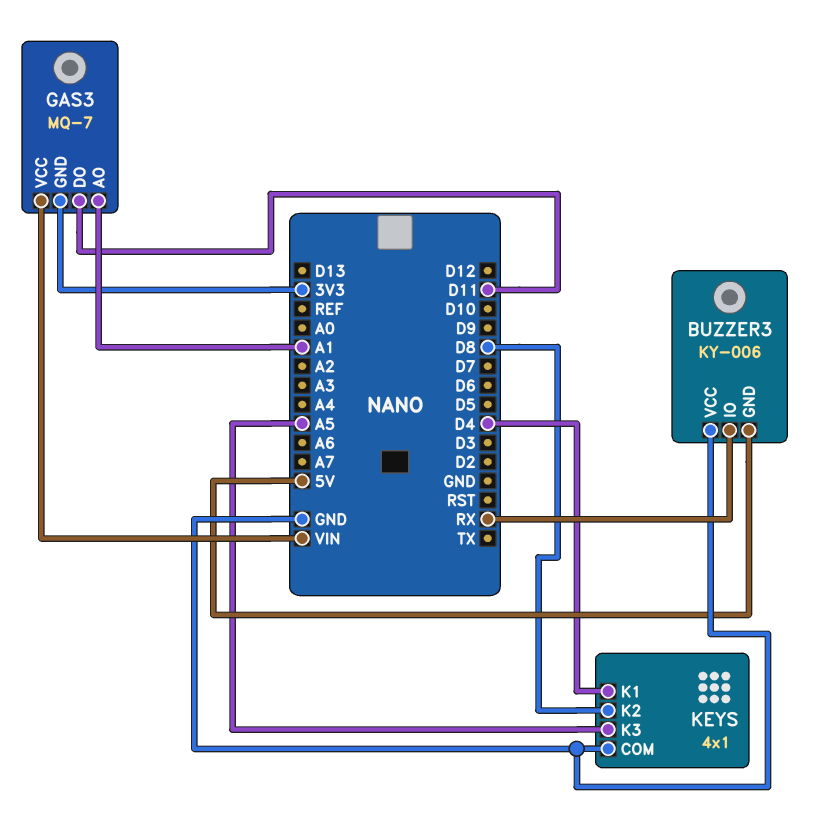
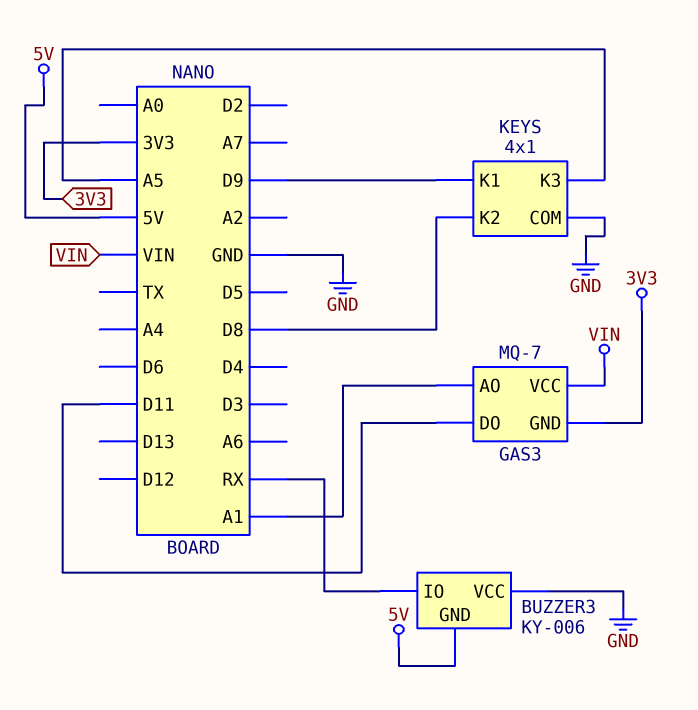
KEYS pin K1: D4 -> D9

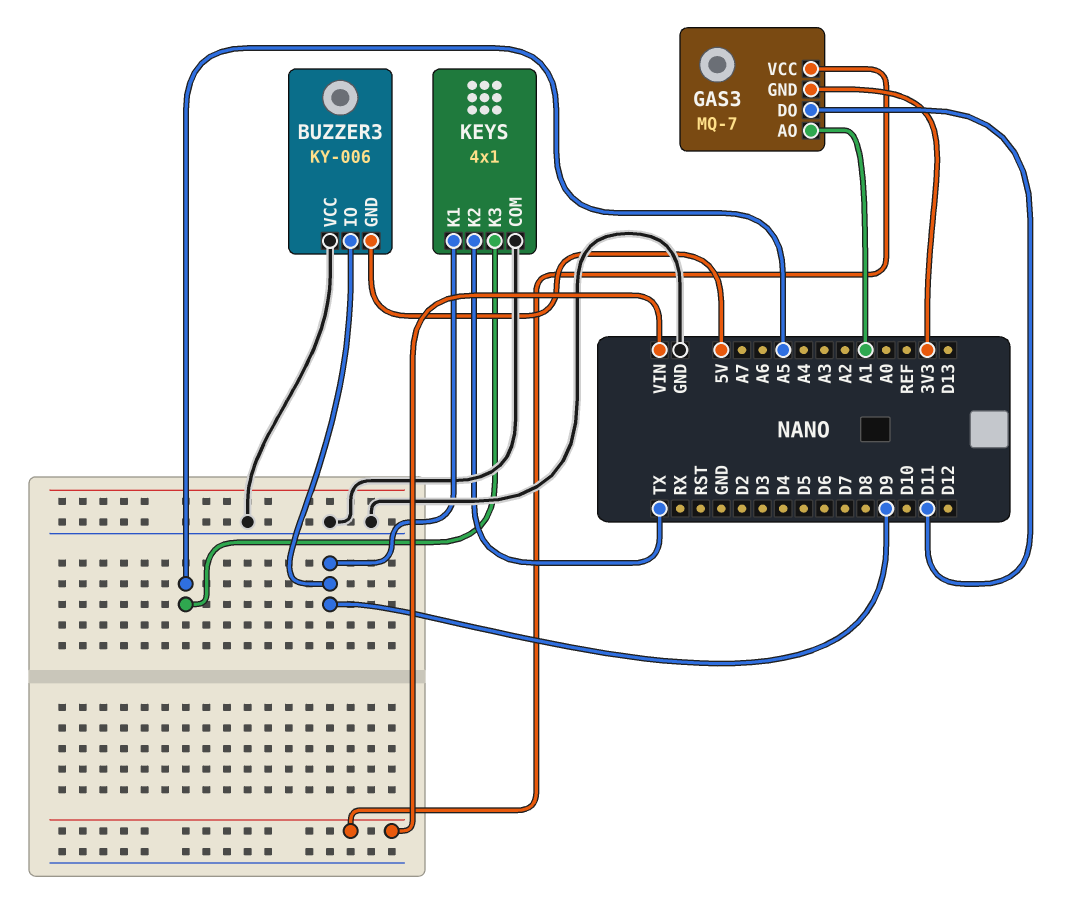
BUZZER3 pin IO: RX -> D9
KEYS pin K2: D8 -> TX

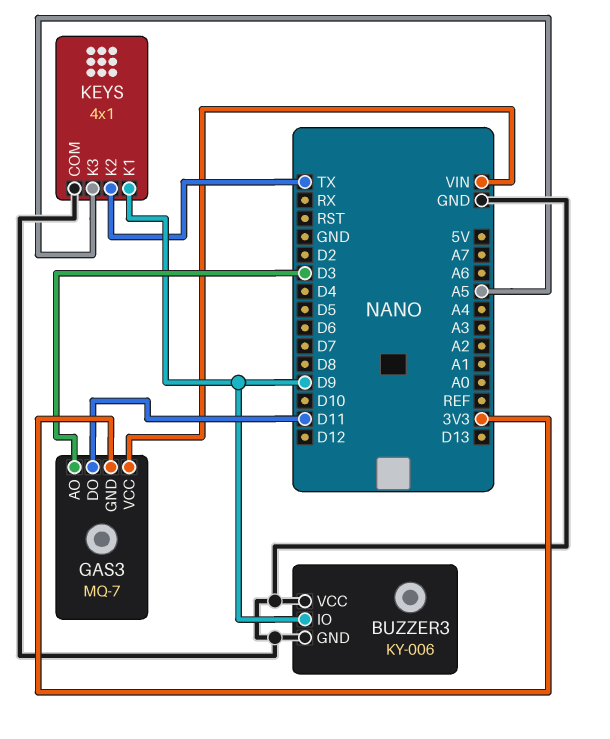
BUZZER3 pin GND: 5V -> GND
GAS3 pin AO: A1 -> D3

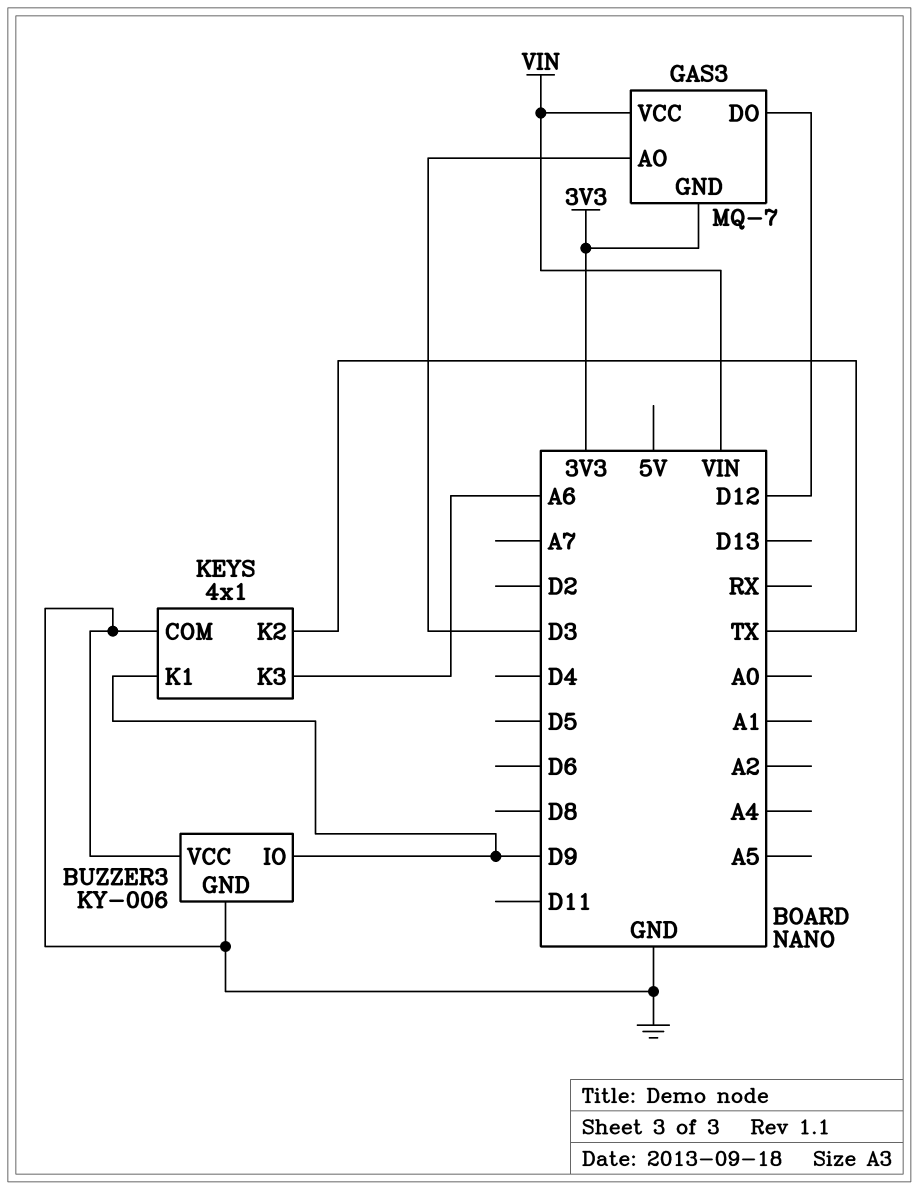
GAS3 pin DO: D11 -> D12
KEYS pin K3: A5 -> A6

